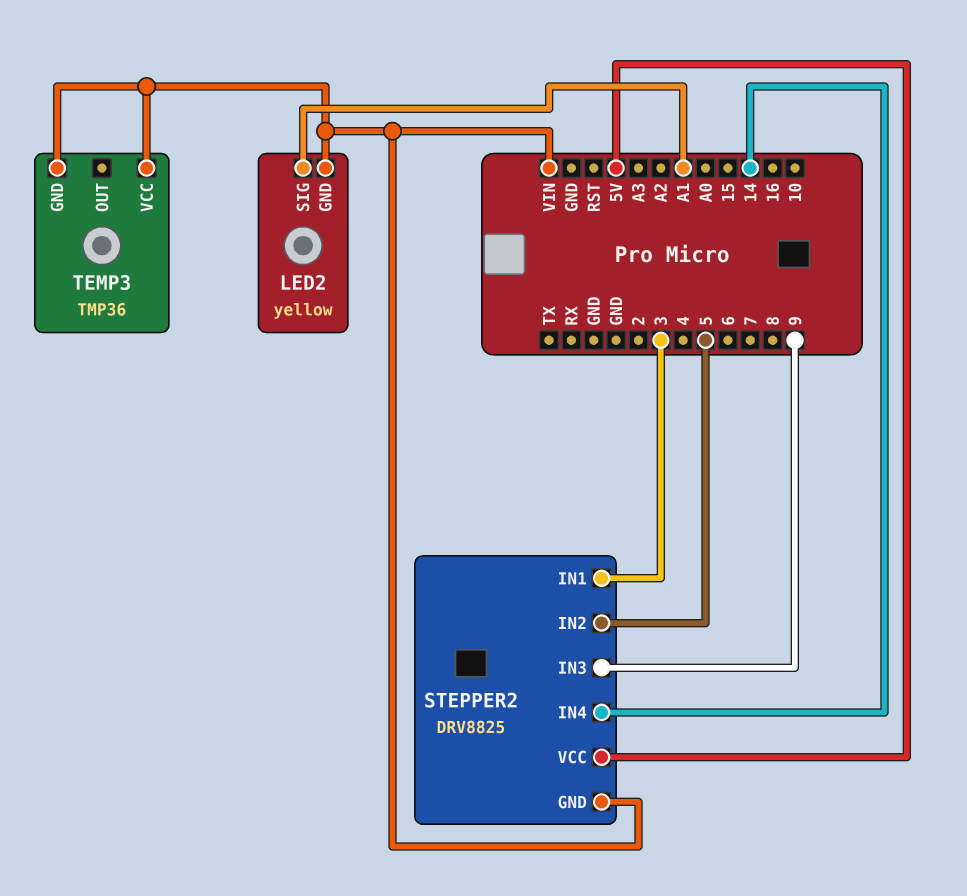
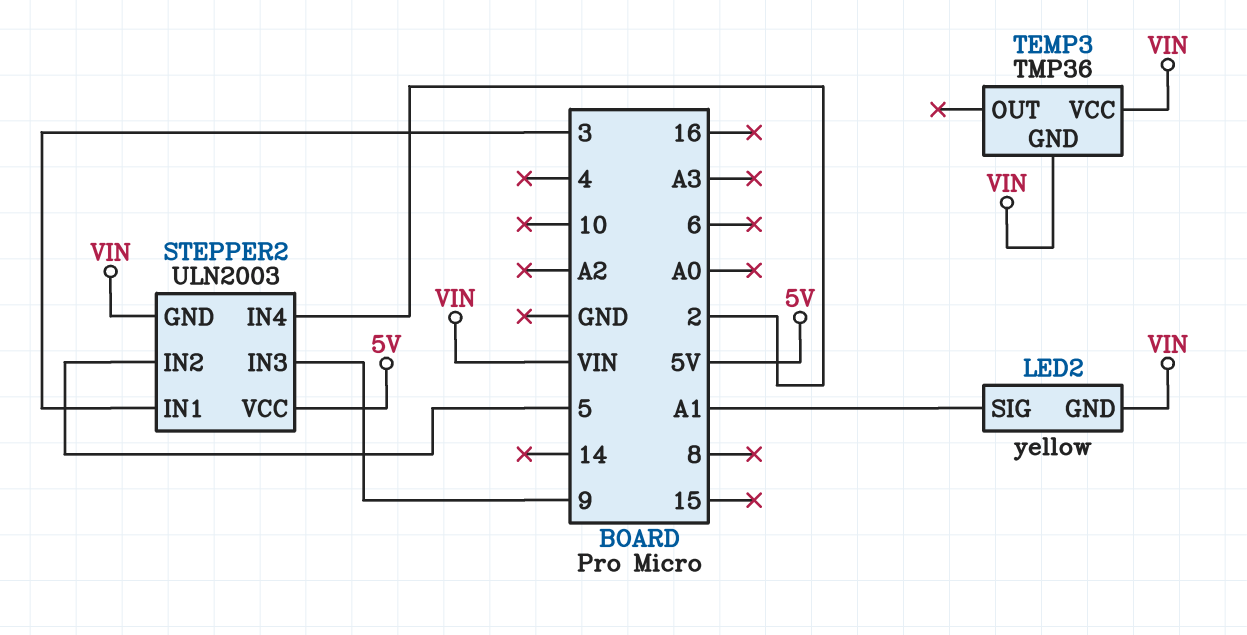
STEPPER2: DRV8825 -> ULN2003
STEPPER2 pin IN4: 14 -> 2

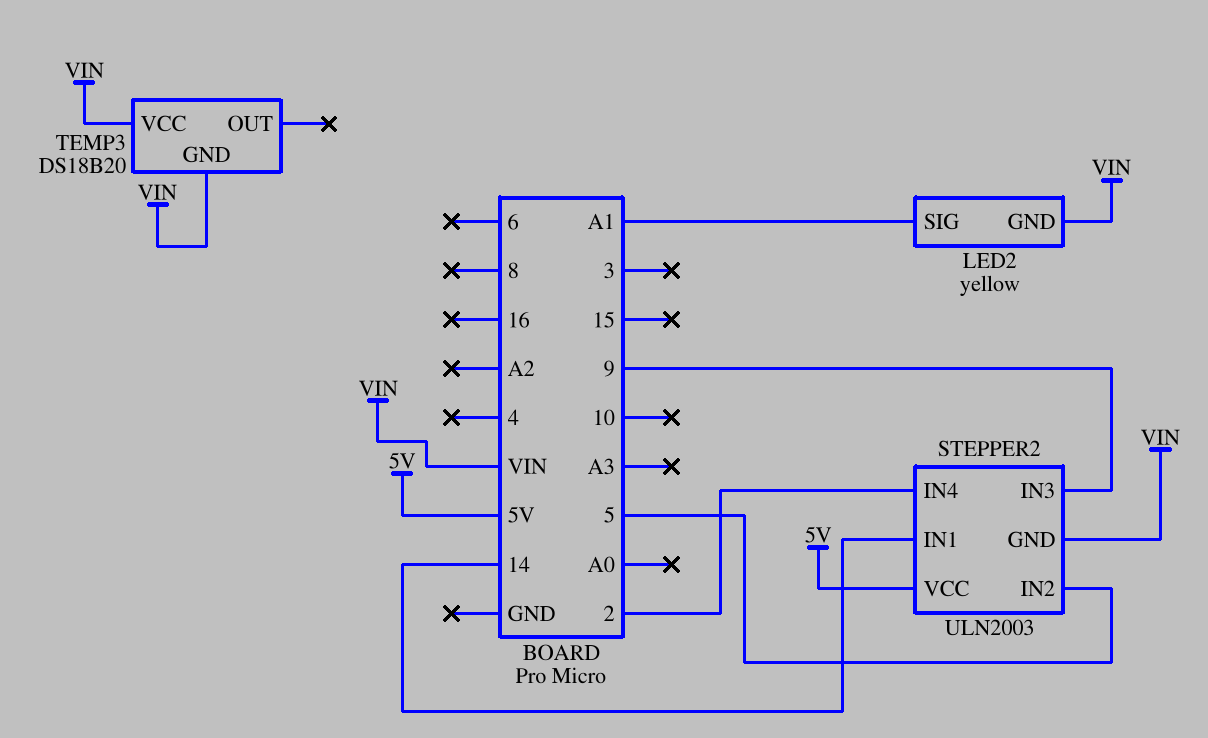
STEPPER2 pin IN1: 3 -> 14
TEMP3: TMP36 -> DS18B20

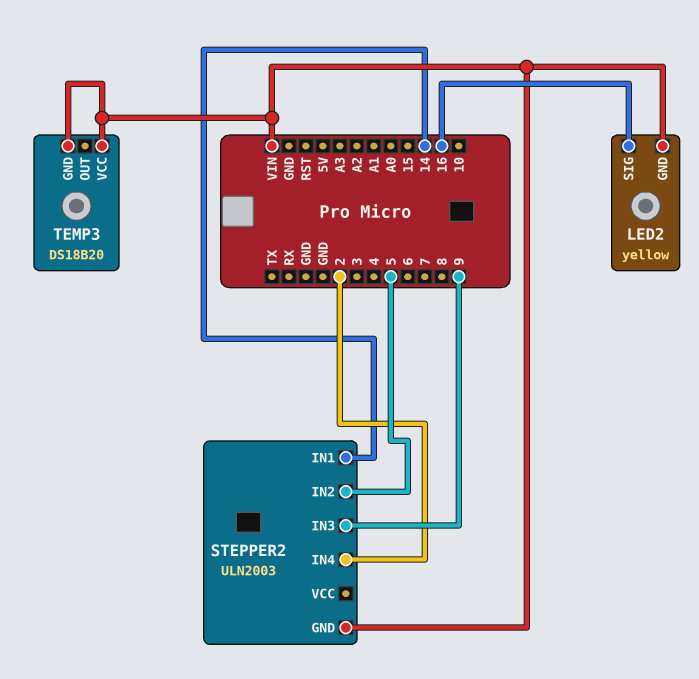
LED2 pin SIG: A1 -> 16
STEPPER2 pin VCC: 5V -> none

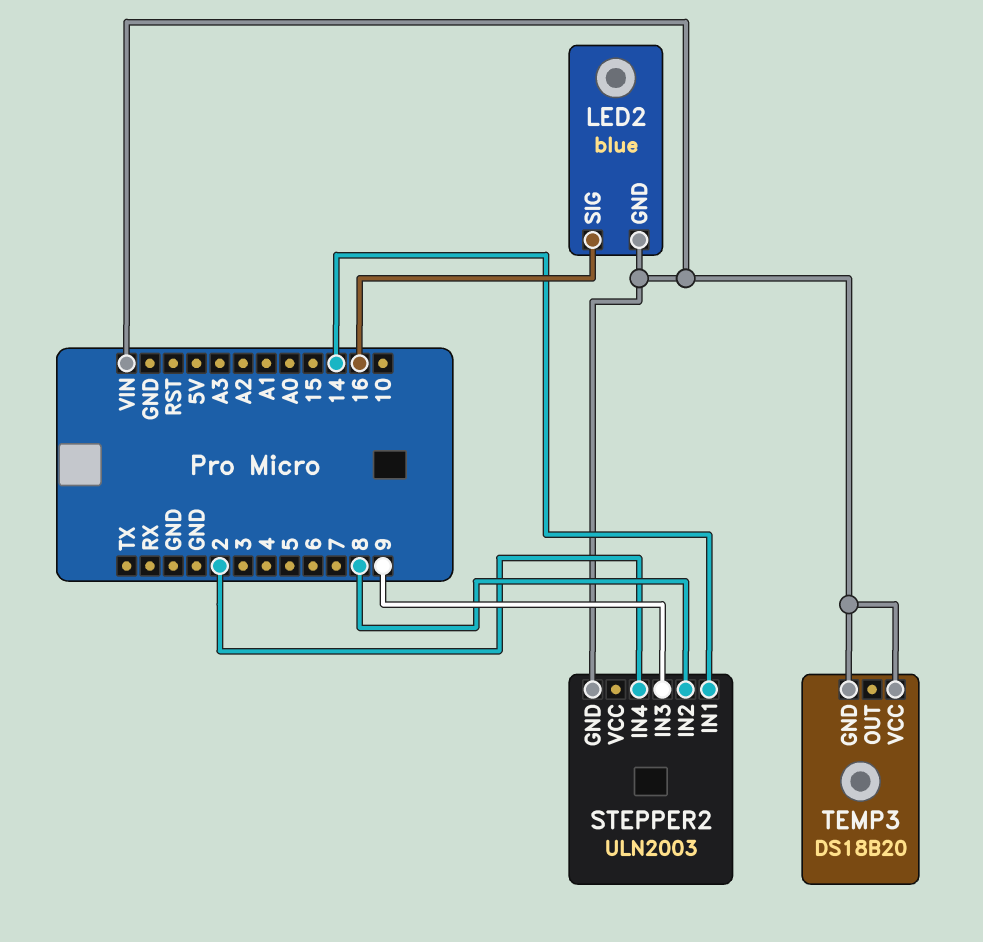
LED2: yellow -> blue
STEPPER2 pin IN2: 5 -> 8

